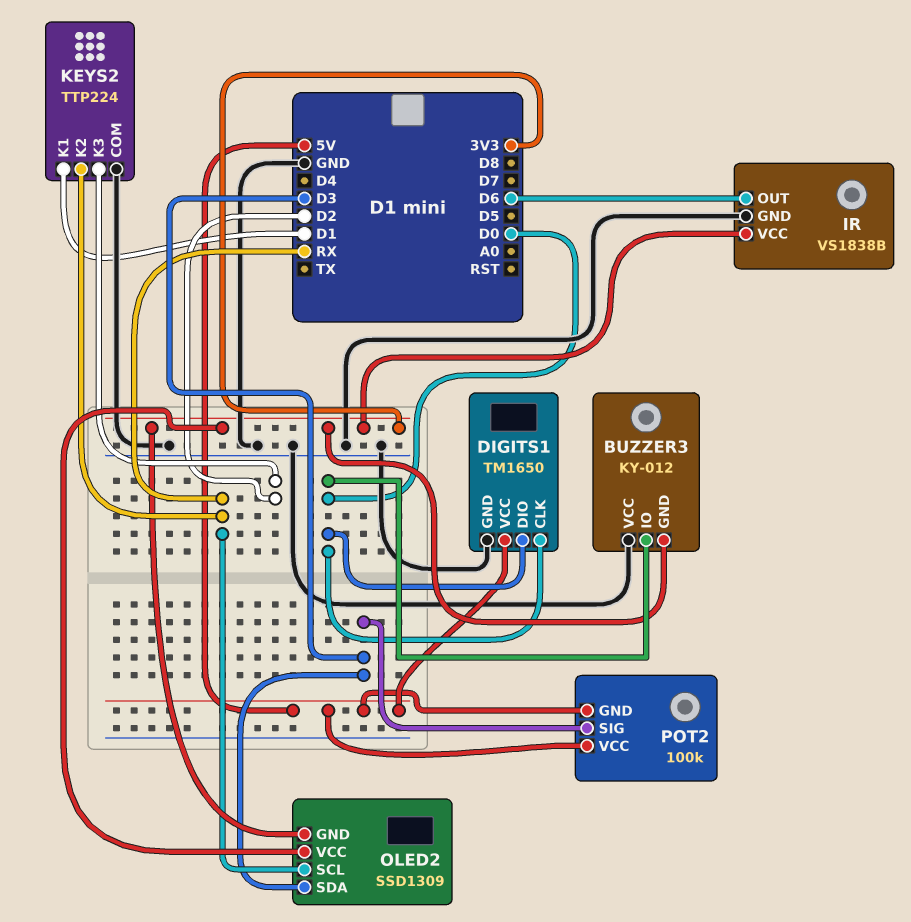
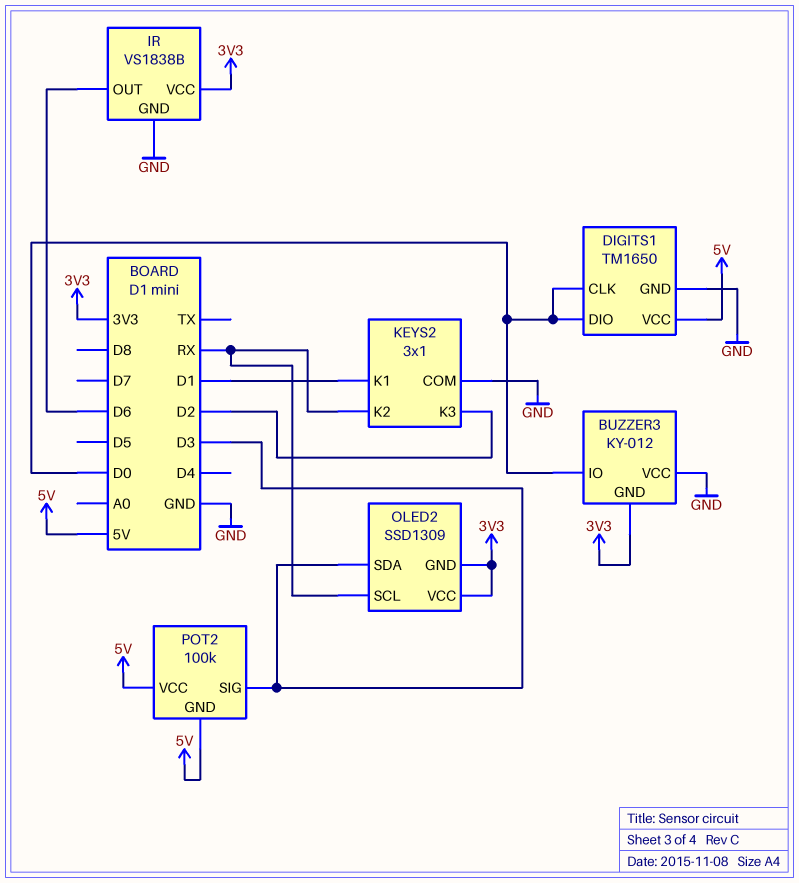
KEYS2: TTP224 -> 3x1

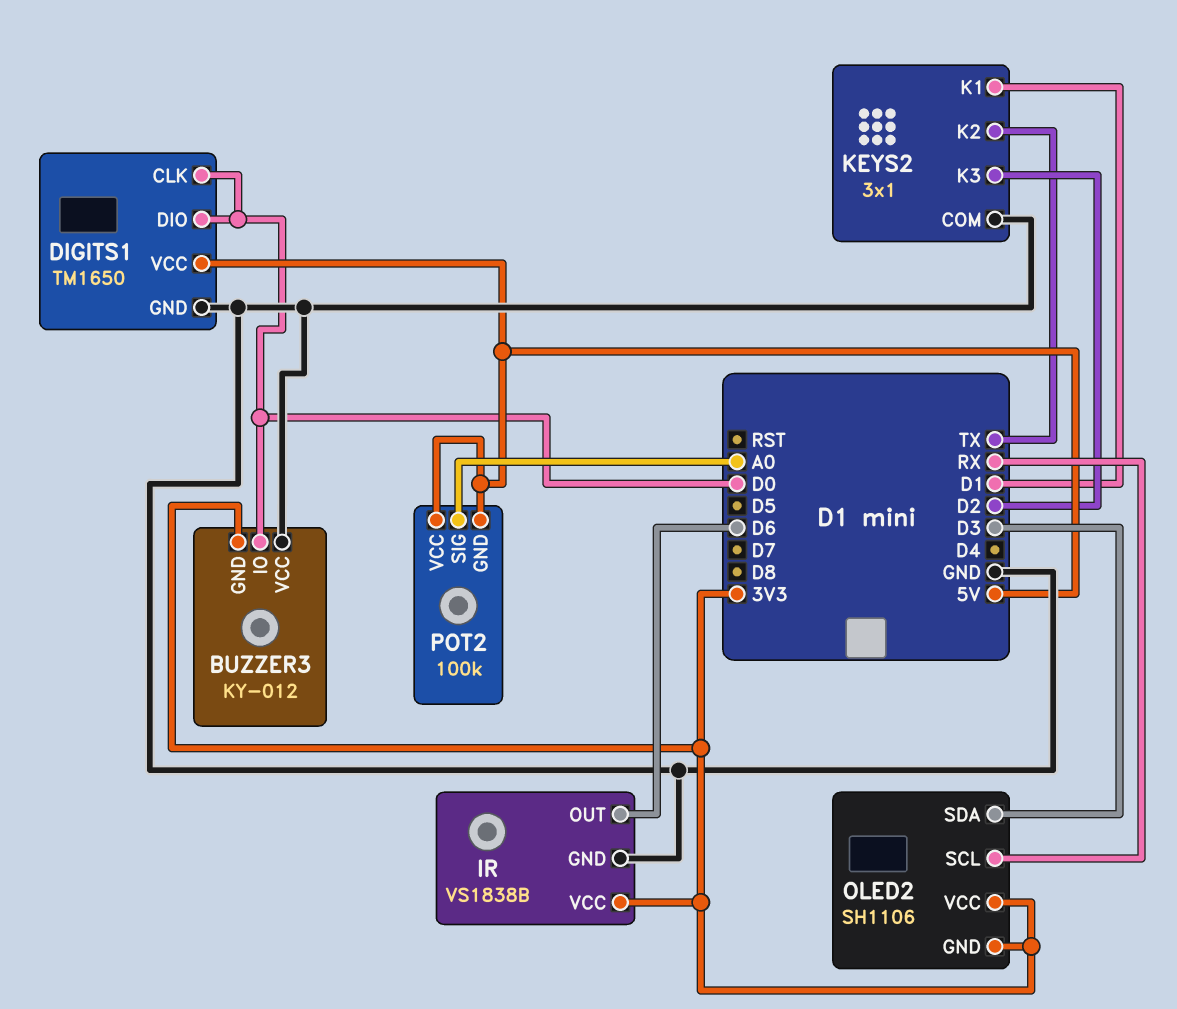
KEYS2 pin K2: RX -> TX
OLED2: SSD1309 -> SH1106
POT2 pin SIG: D3 -> A0

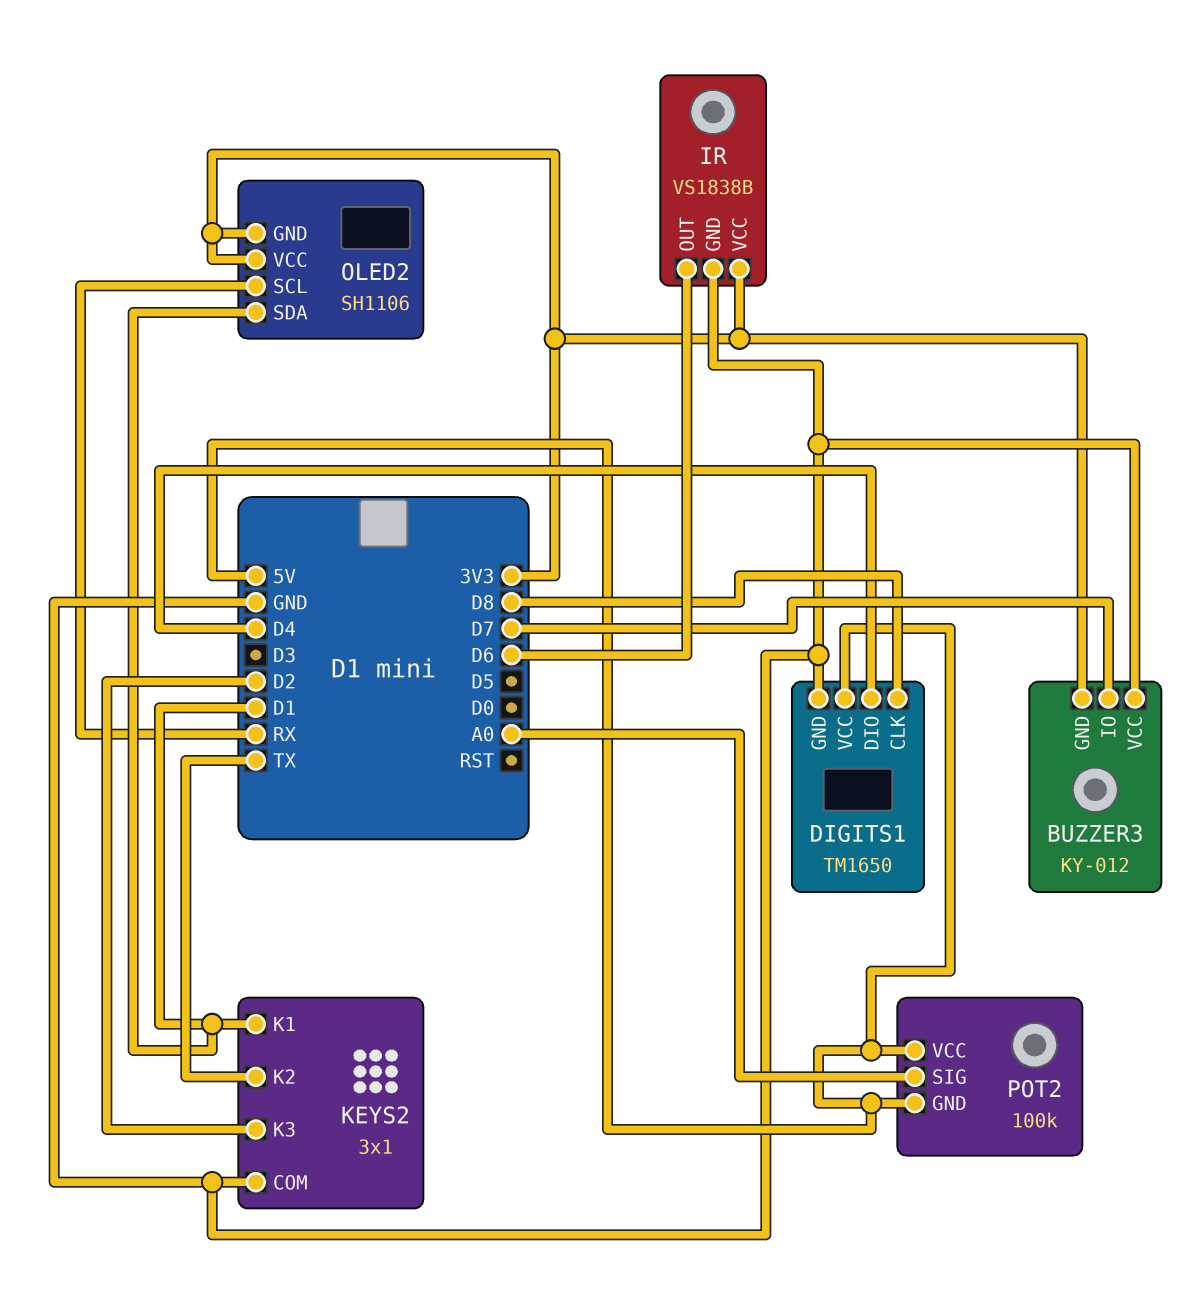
BUZZER3 pin IO: D0 -> D7
DIGITS1 pin CLK: D0 -> D8
DIGITS1 pin DIO: D0 -> D4
OLED2 pin SDA: D3 -> D1

